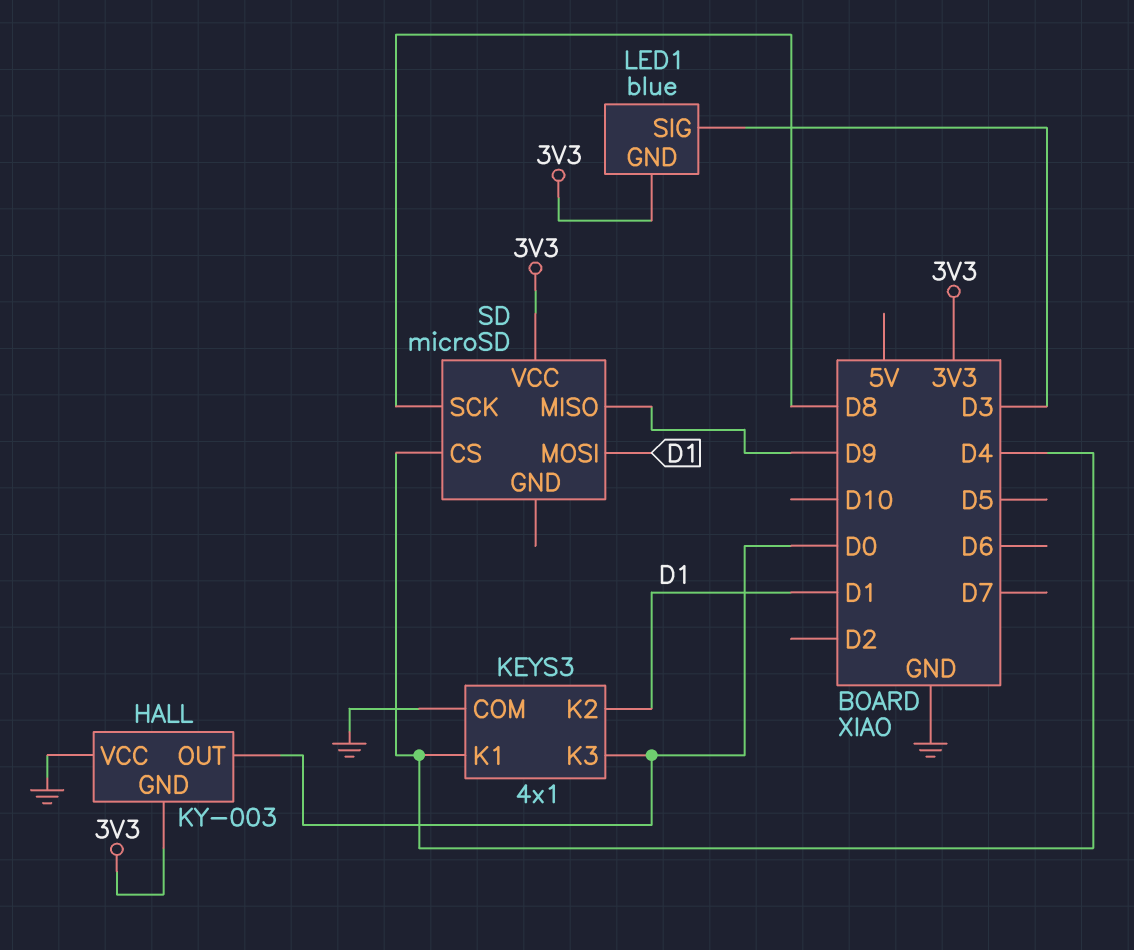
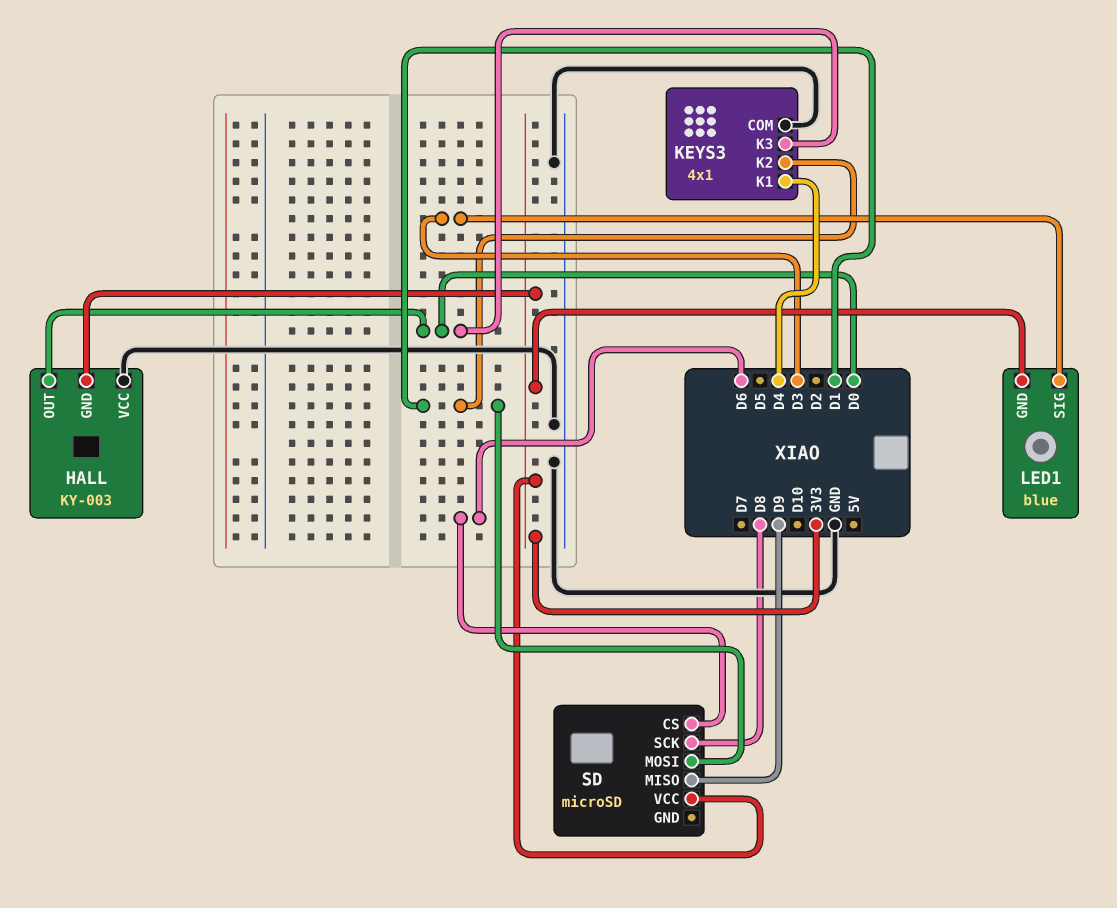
SD pin CS: D4 -> D6

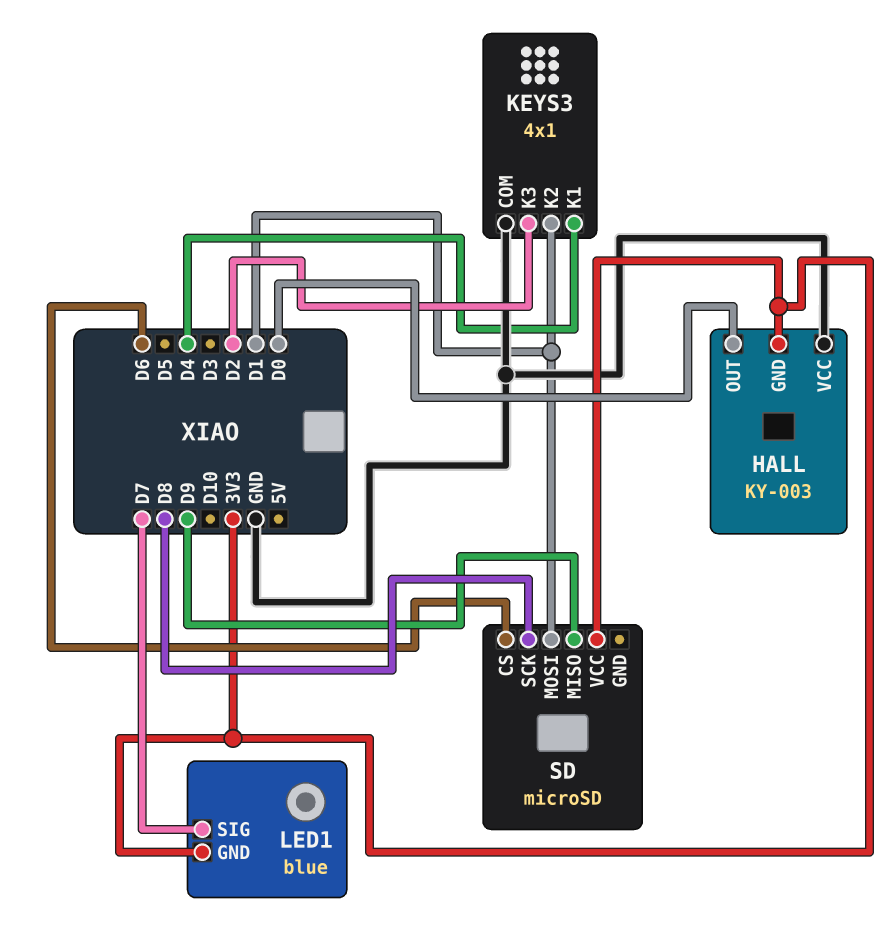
KEYS3 pin K3: D0 -> D2
LED1 pin SIG: D3 -> D7

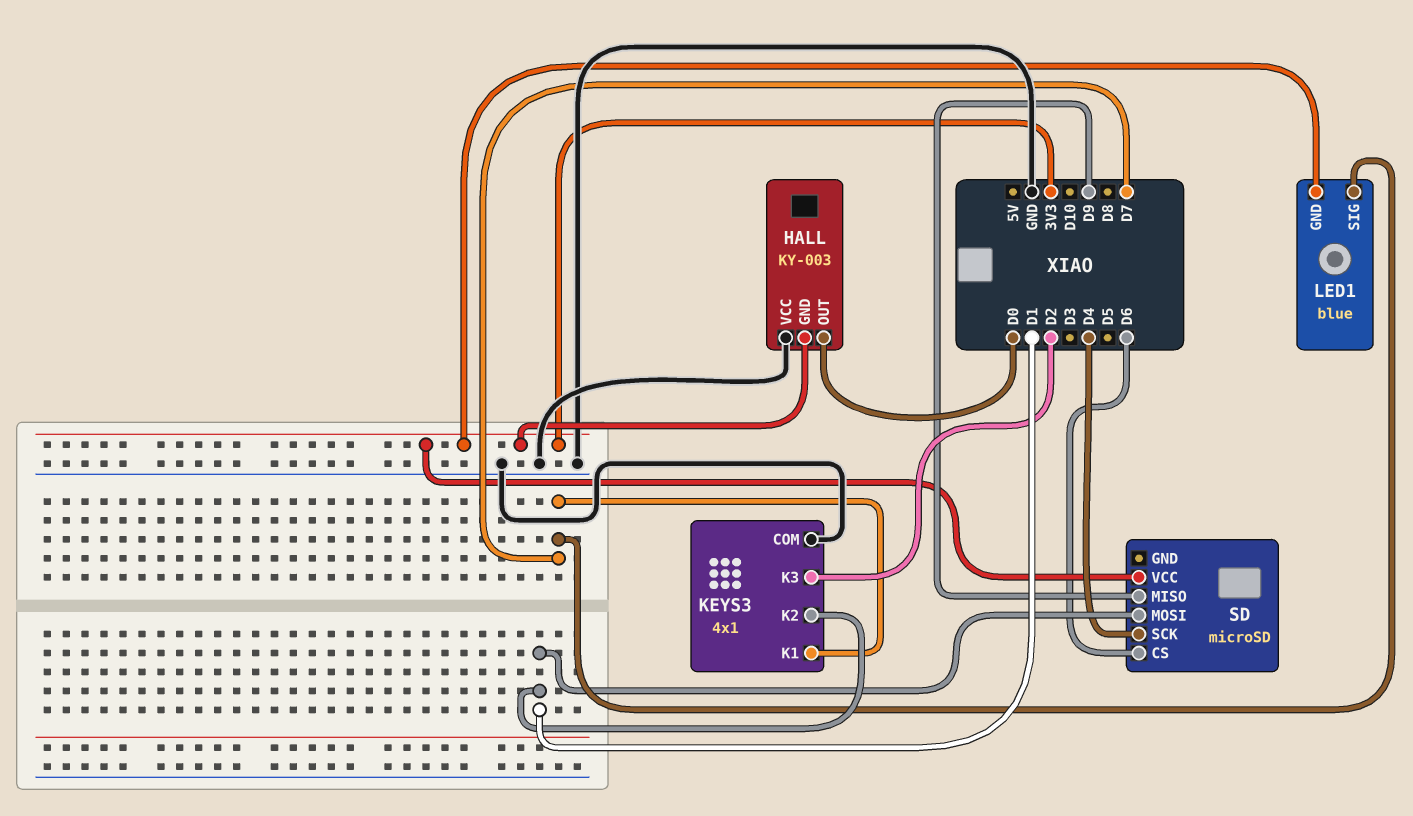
KEYS3 pin K1: D4 -> D7
SD pin SCK: D8 -> D4

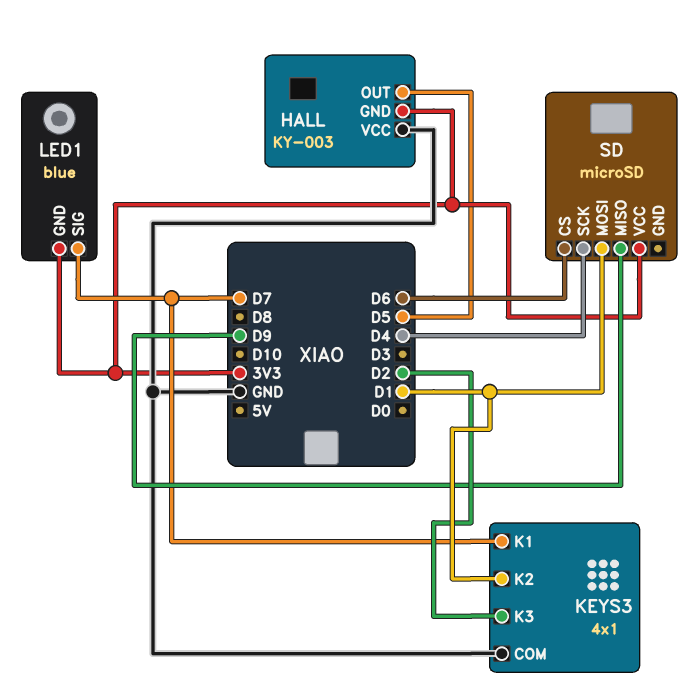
HALL pin OUT: D0 -> D5

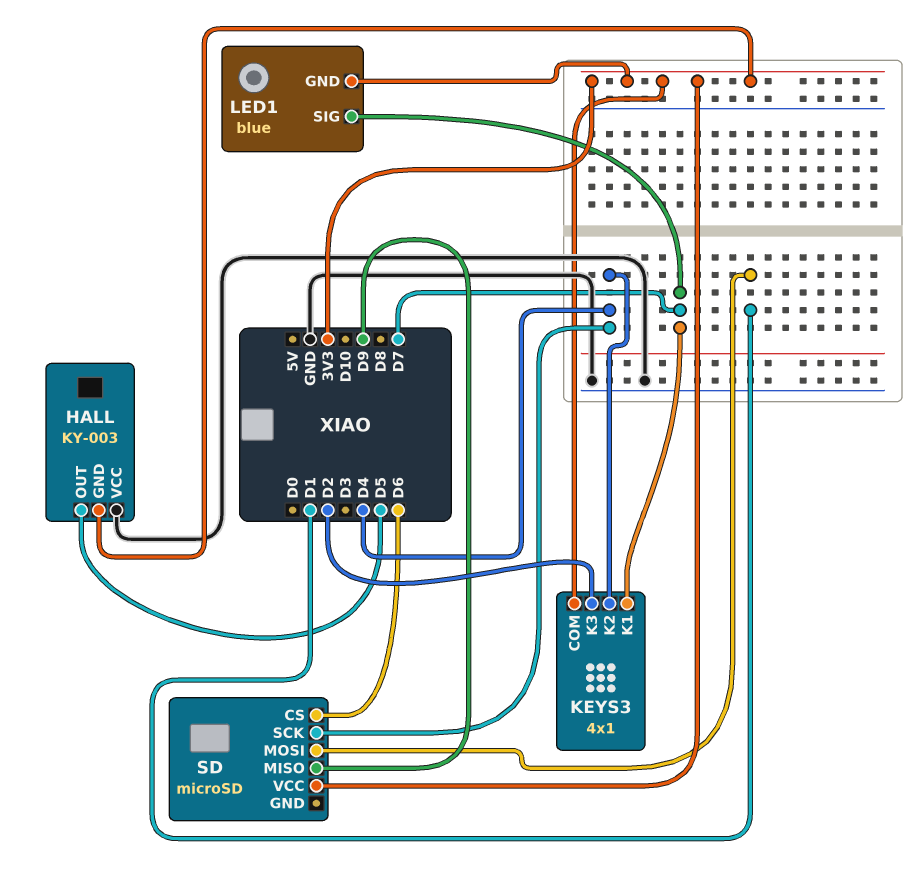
KEYS3 pin COM: GND -> 3V3
KEYS3 pin K2: D1 -> D4

